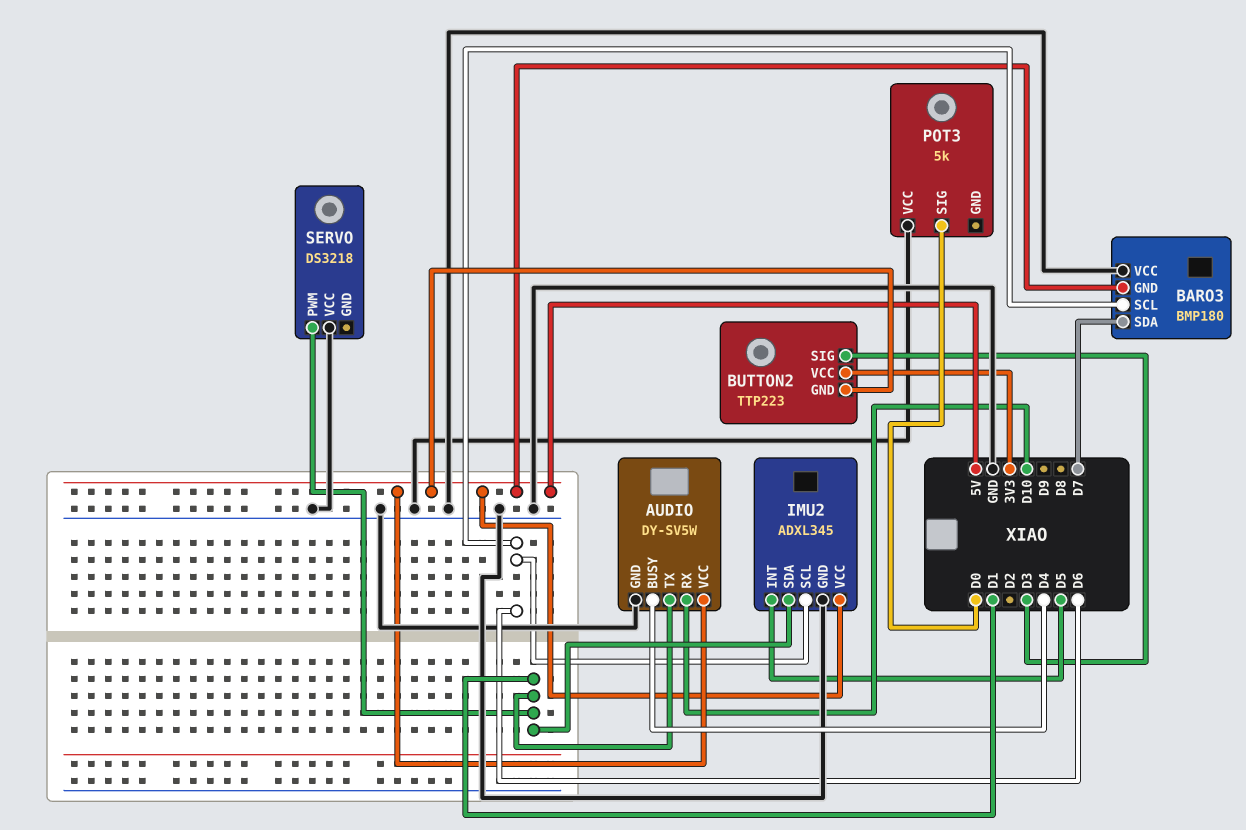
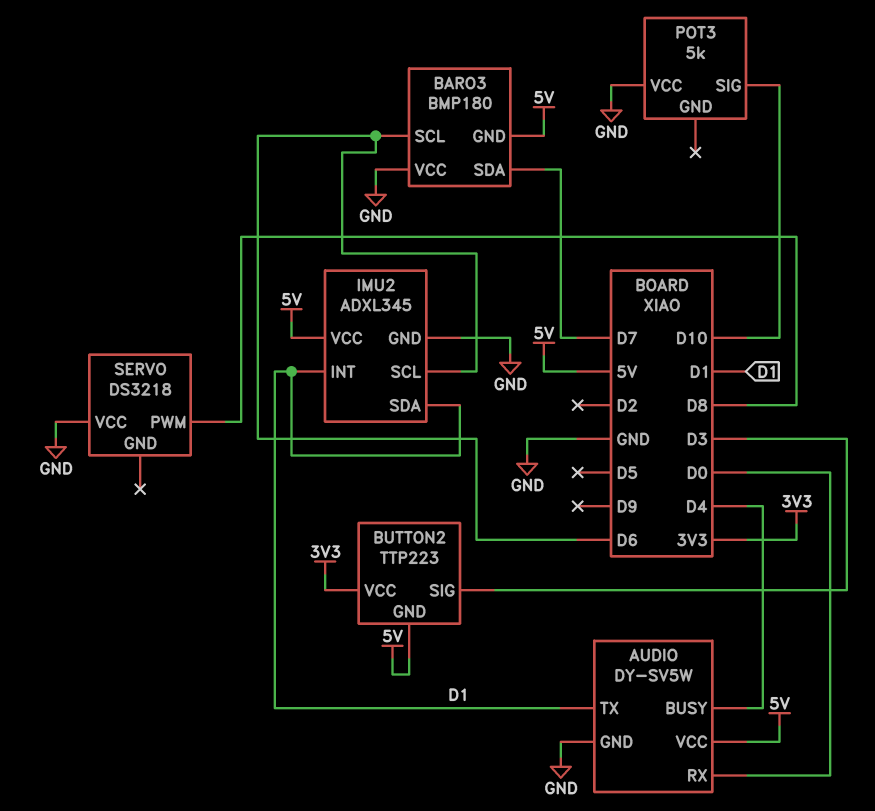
AUDIO pin RX: D10 -> D0
IMU2 pin INT: D5 -> D1
POT3 pin SIG: D0 -> D10
SERVO pin PWM: D1 -> D8

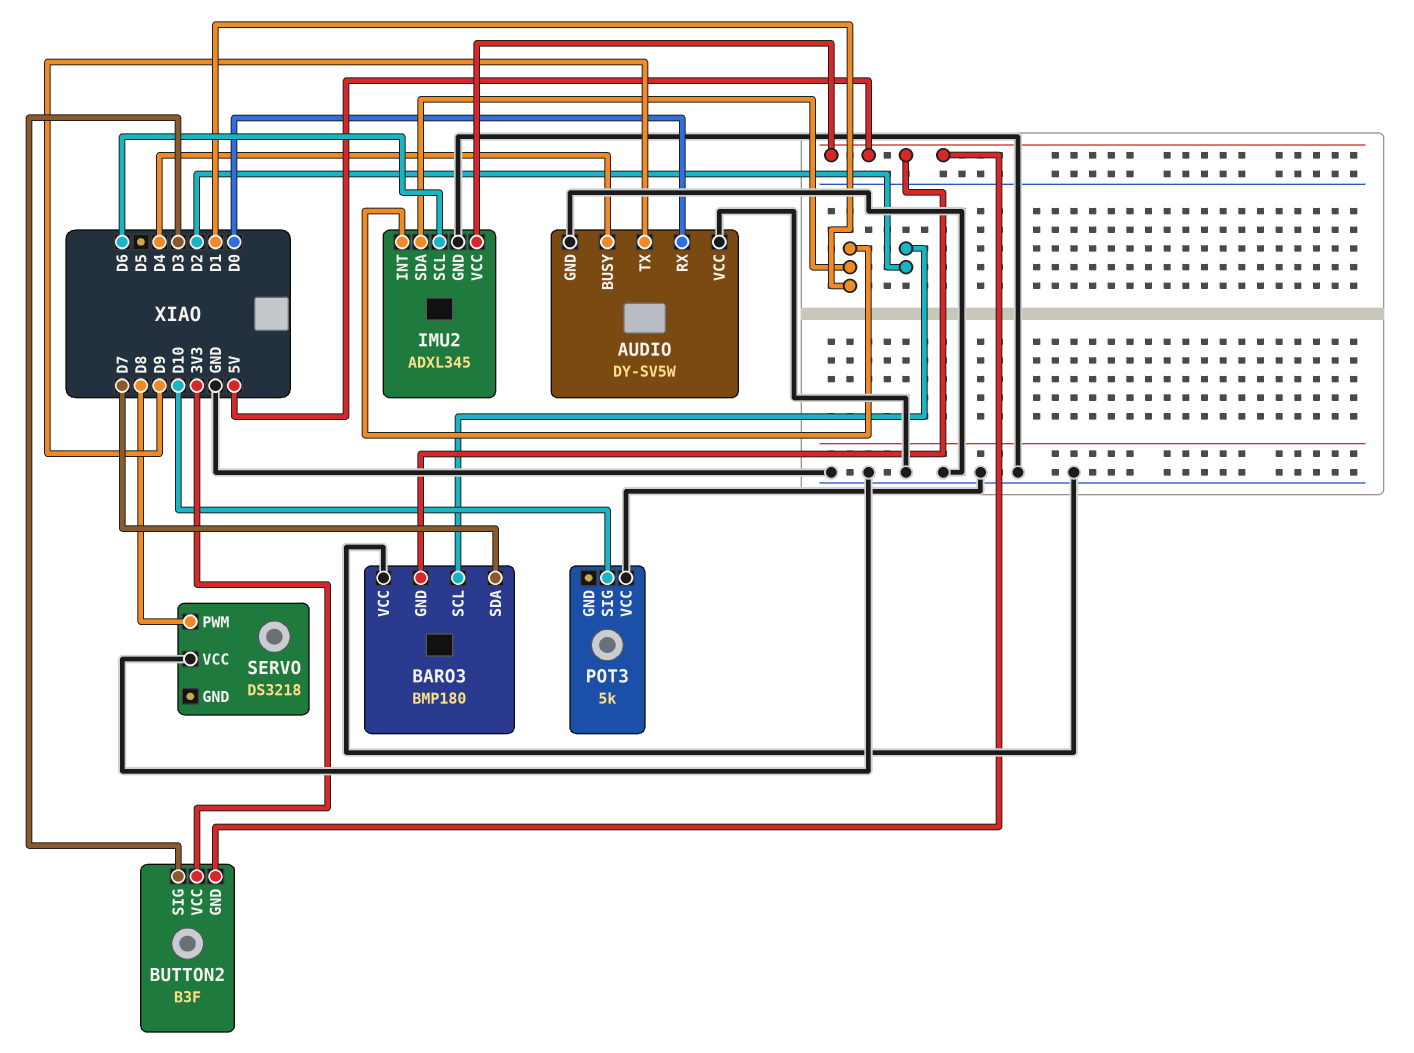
AUDIO pin TX: D1 -> D9
AUDIO pin VCC: 5V -> GND
BARO3 pin SCL: D6 -> D2
BUTTON2: TTP223 -> B3F

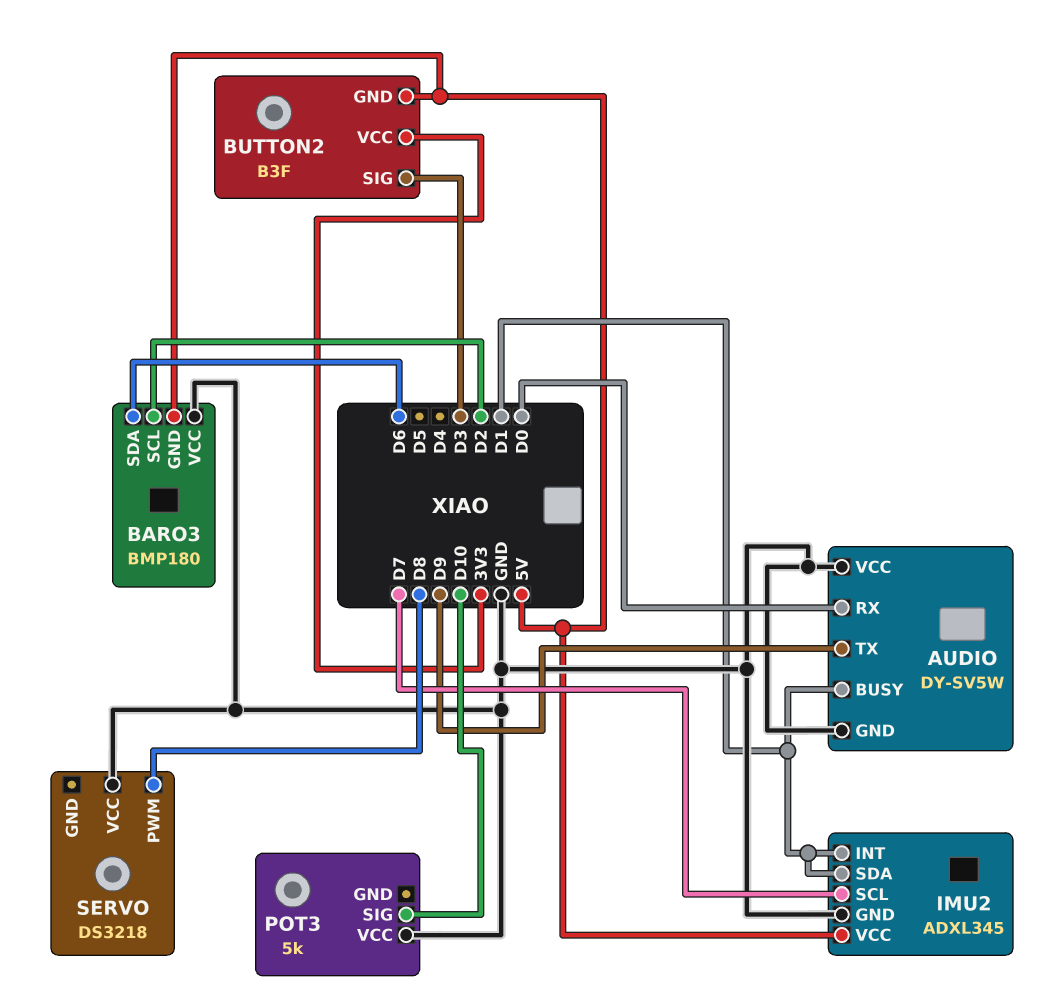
AUDIO pin BUSY: D4 -> D1
BARO3 pin SDA: D7 -> D6
IMU2 pin SCL: D6 -> D7

